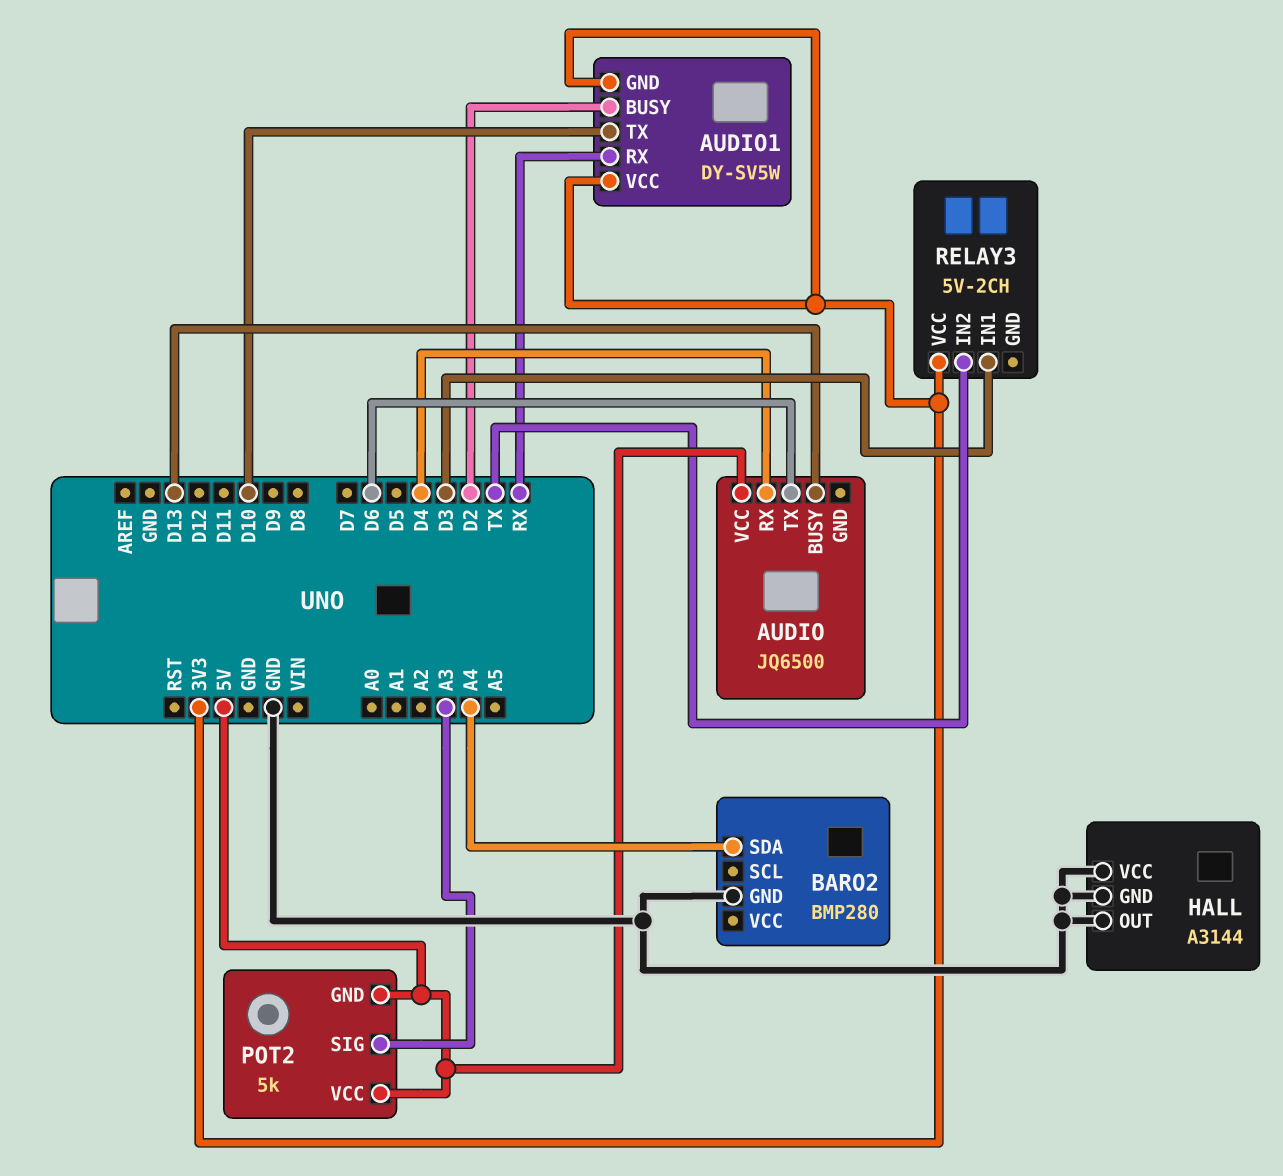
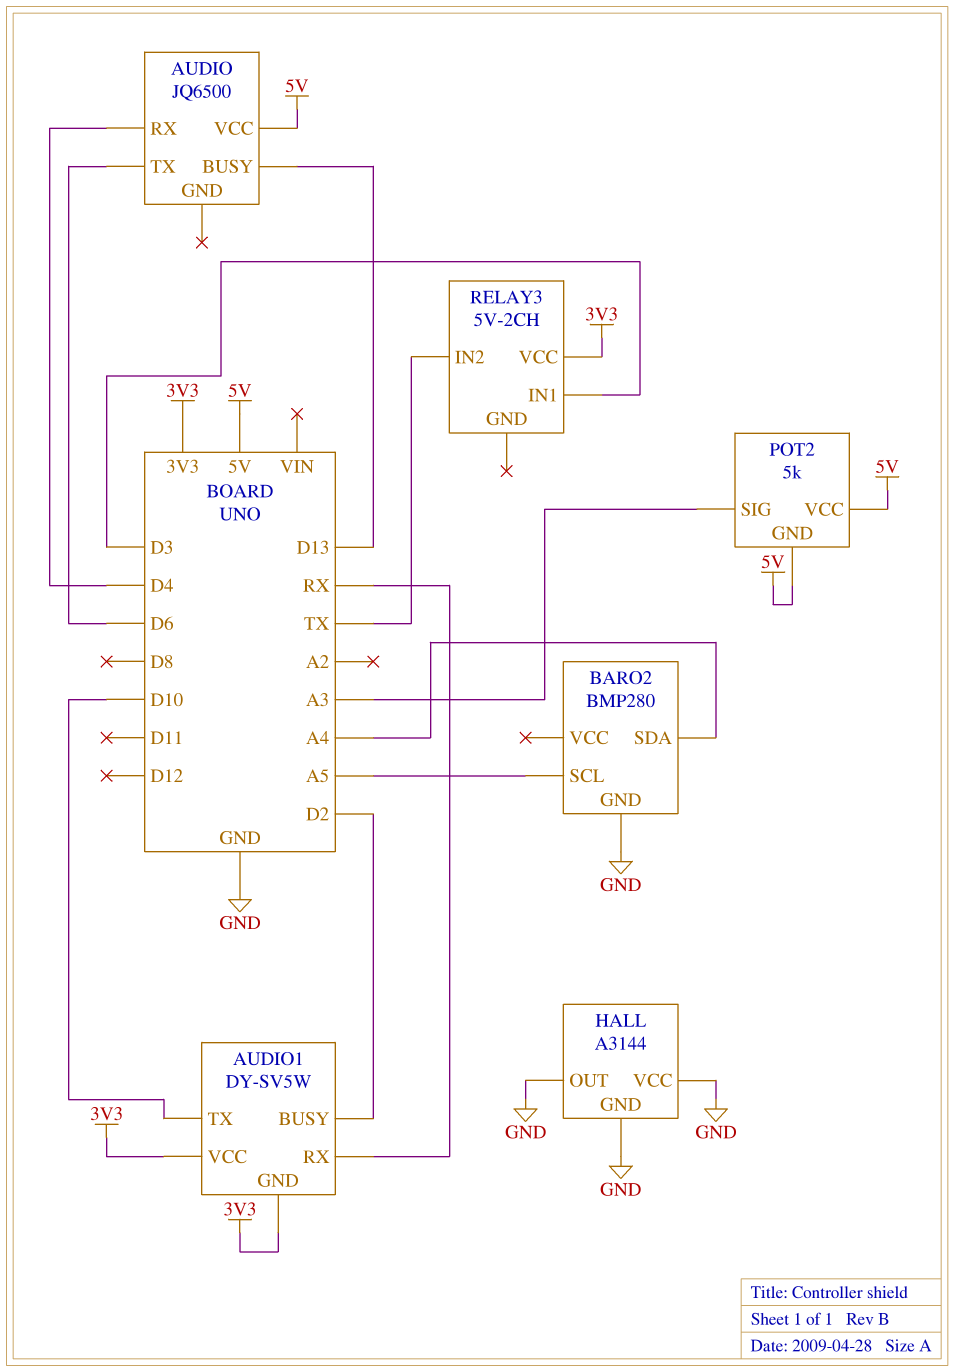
BARO2 pin SCL: none -> A5

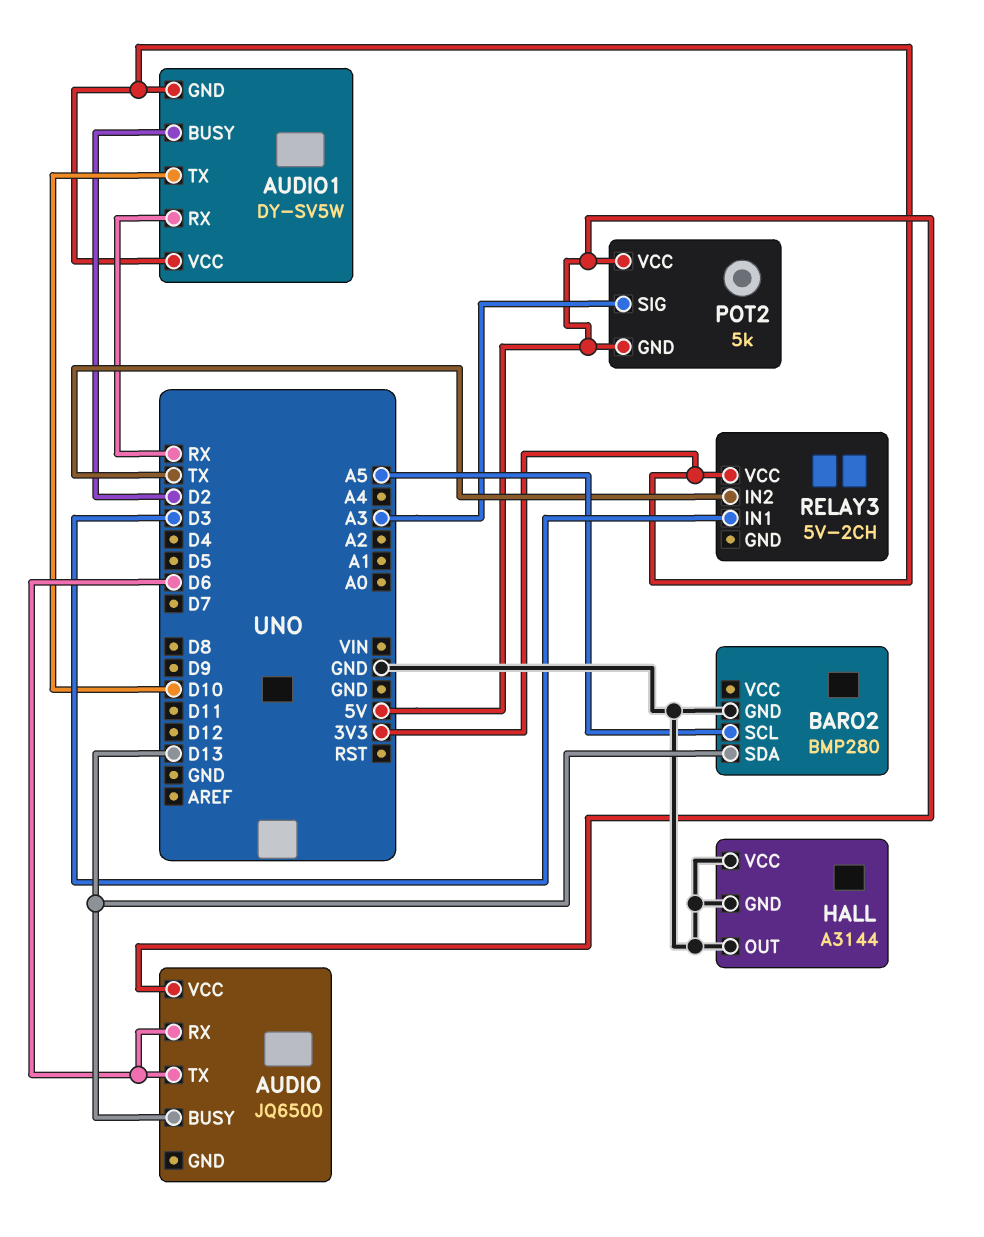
AUDIO pin RX: D4 -> D6
BARO2 pin SDA: A4 -> D13

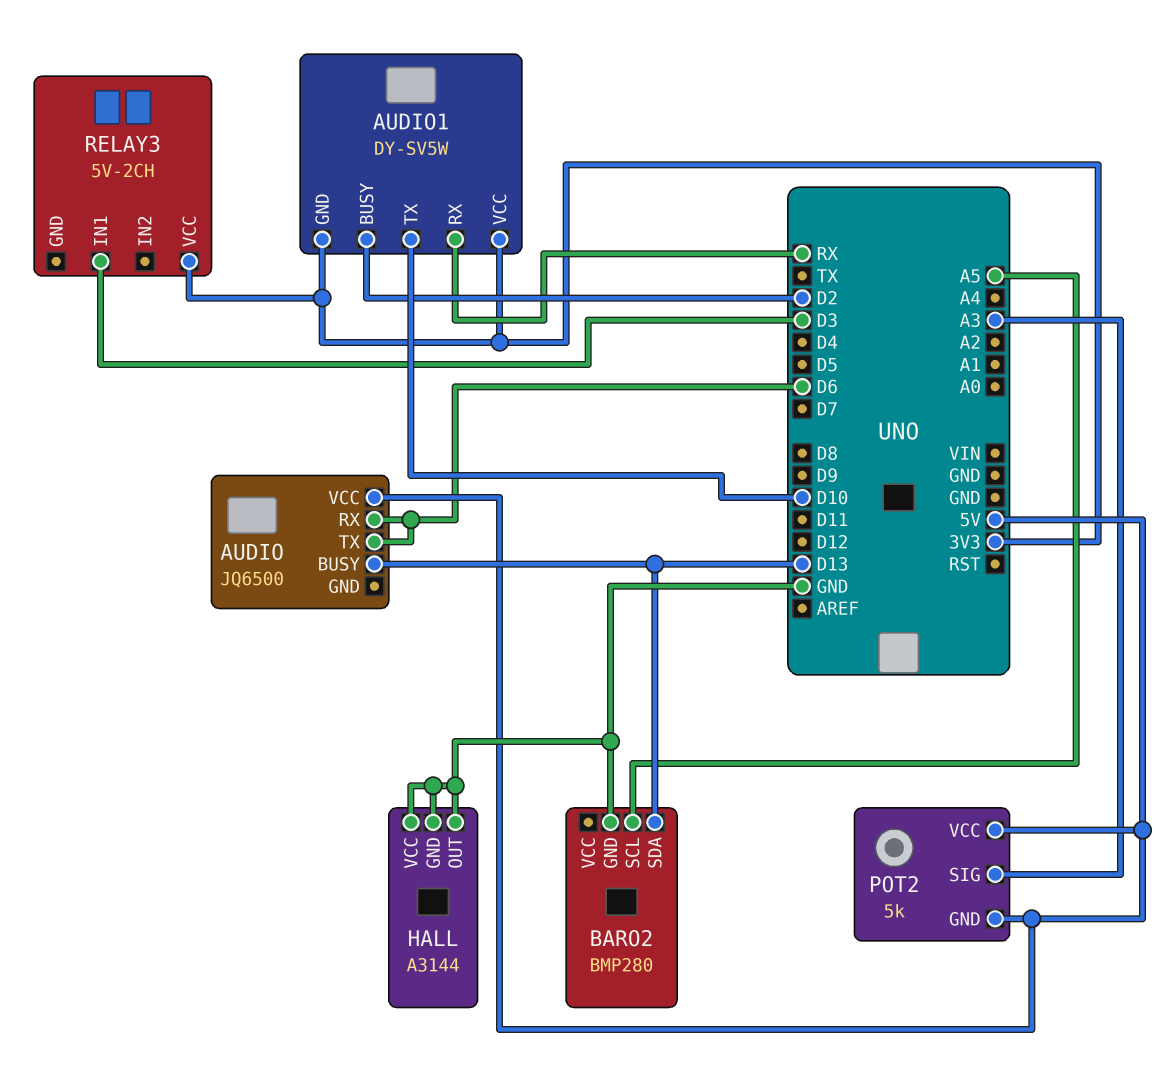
RELAY3 pin IN2: TX -> none

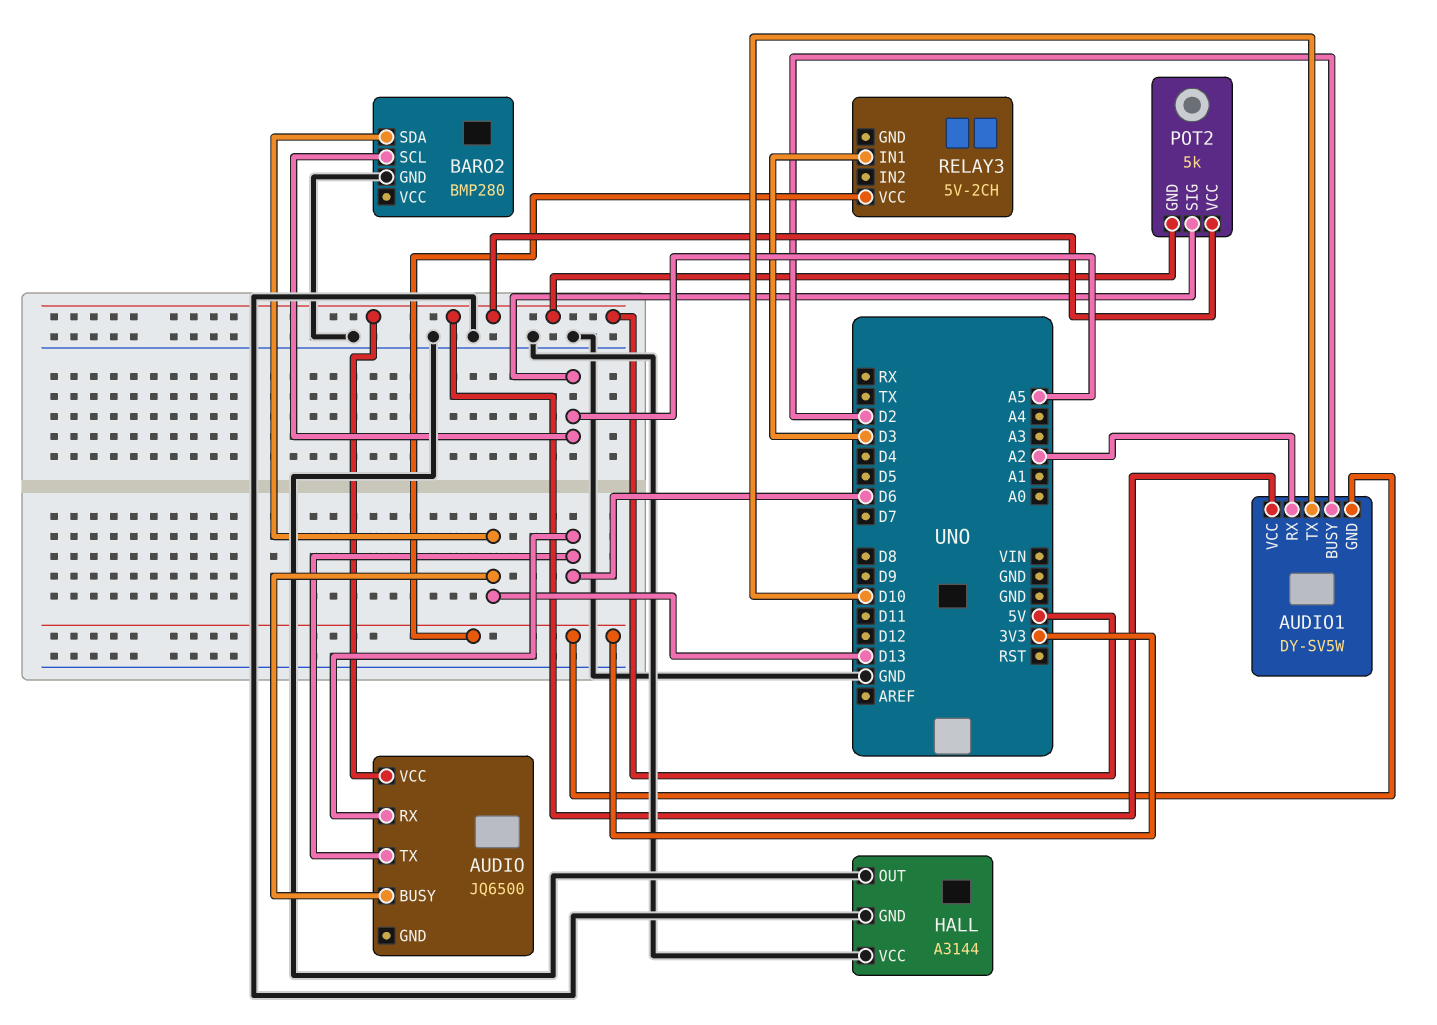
AUDIO1 pin RX: RX -> A2
AUDIO1 pin VCC: 3V3 -> 5V
POT2 pin SIG: A3 -> A5

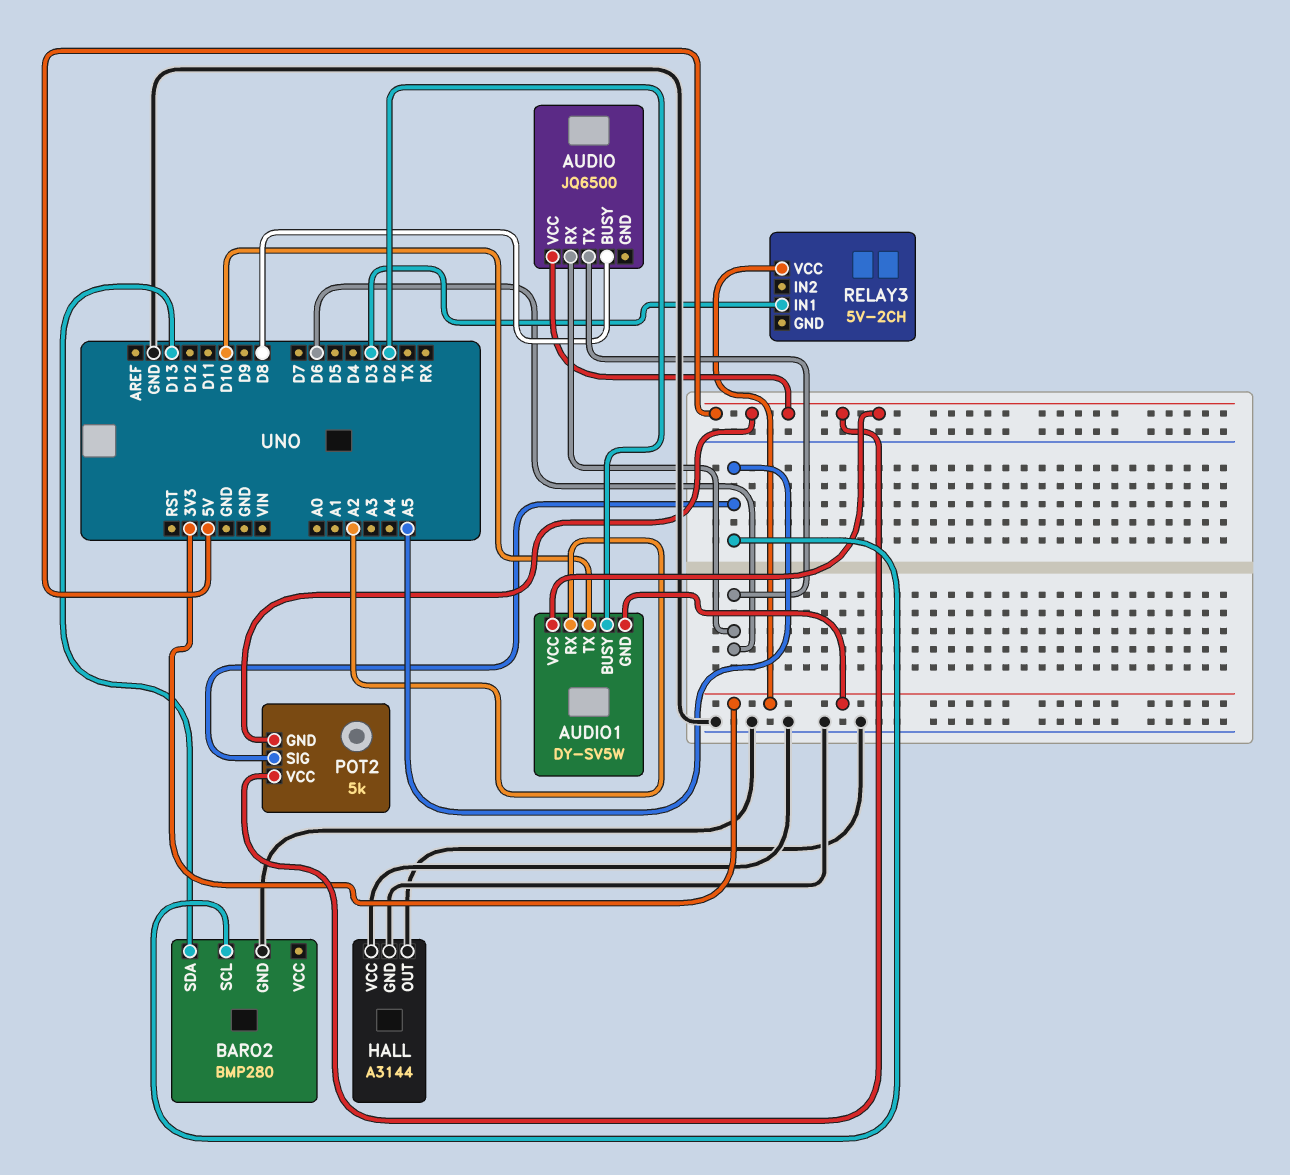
AUDIO pin BUSY: D13 -> D8

